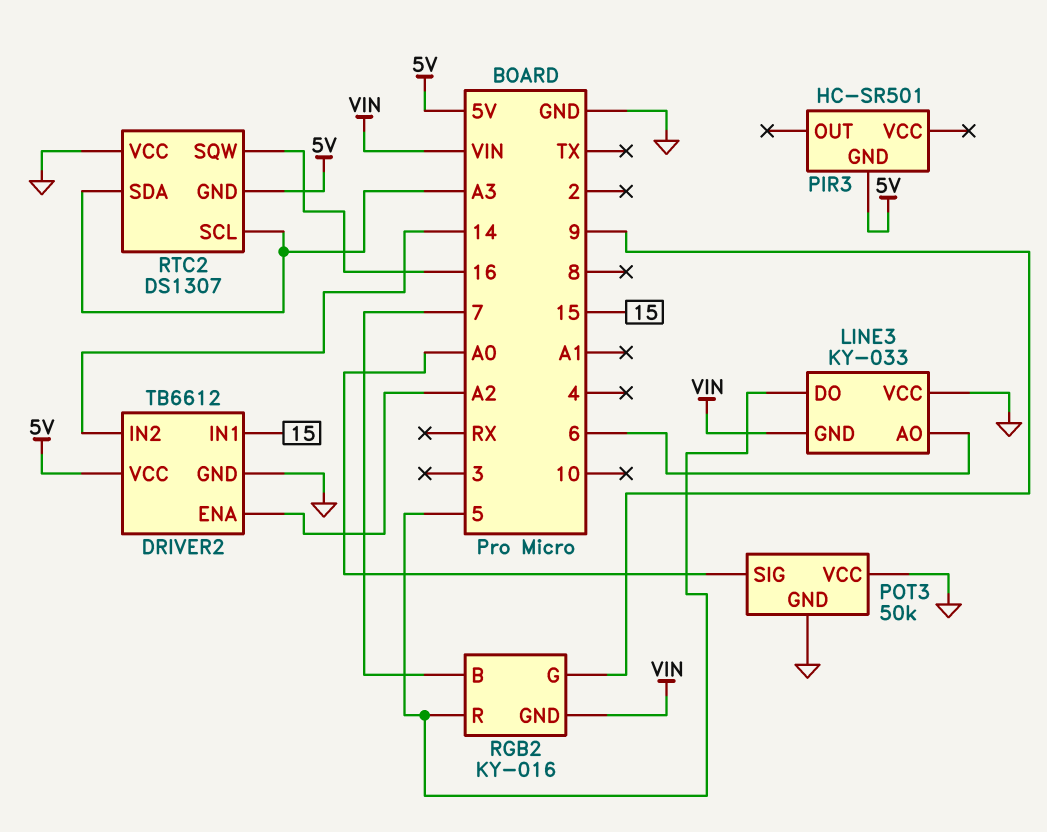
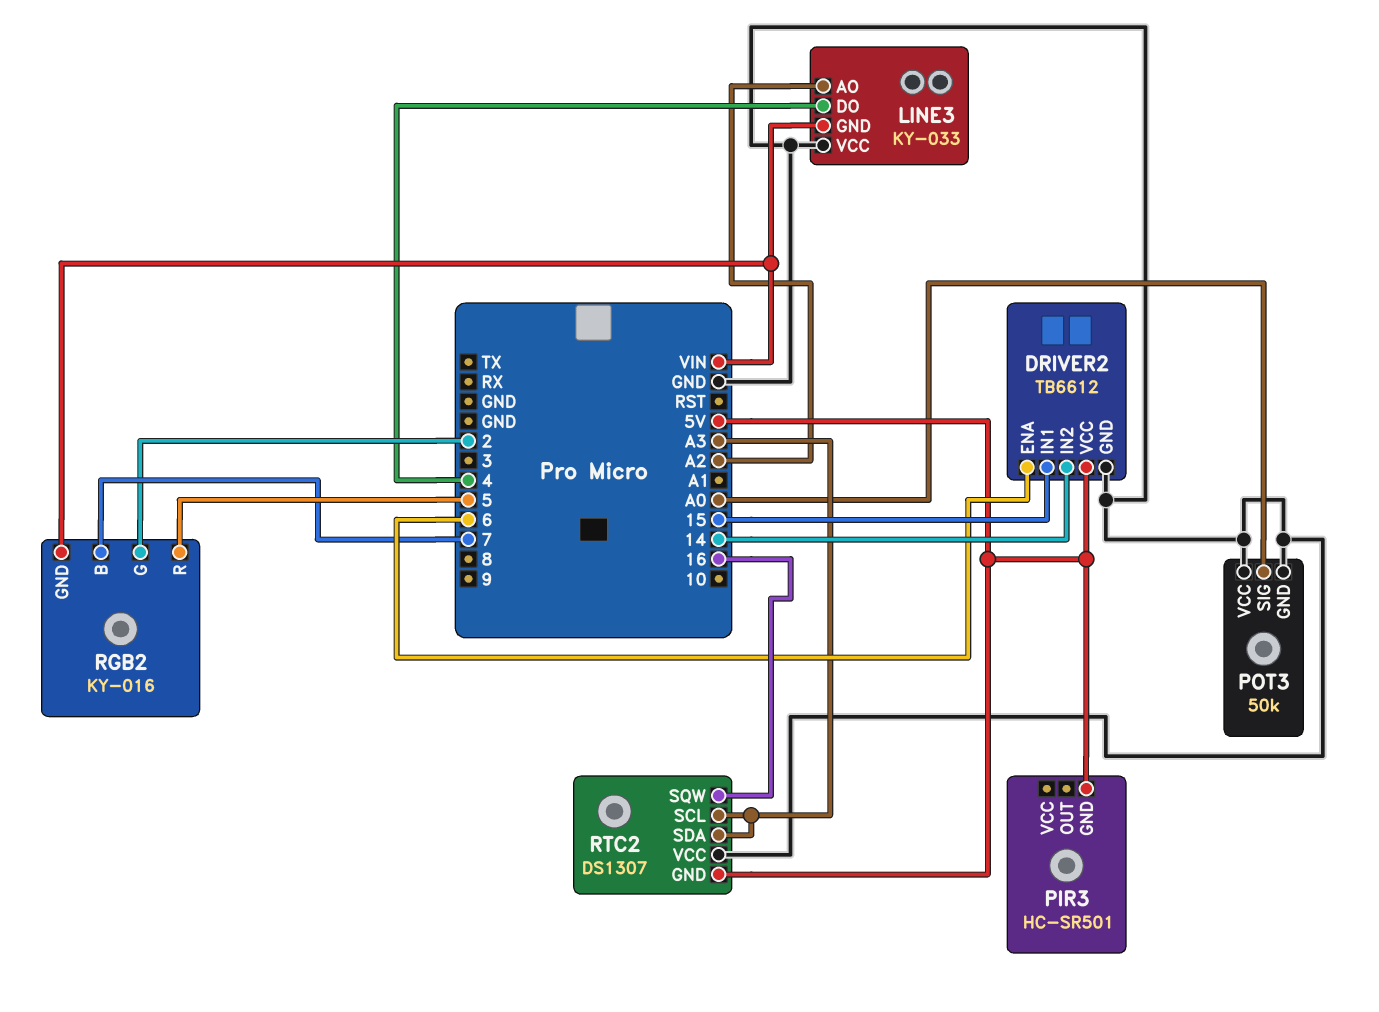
DRIVER2 pin ENA: A2 -> 6
LINE3 pin AO: 6 -> A2
LINE3 pin DO: 5 -> 4
RGB2 pin G: 9 -> 2

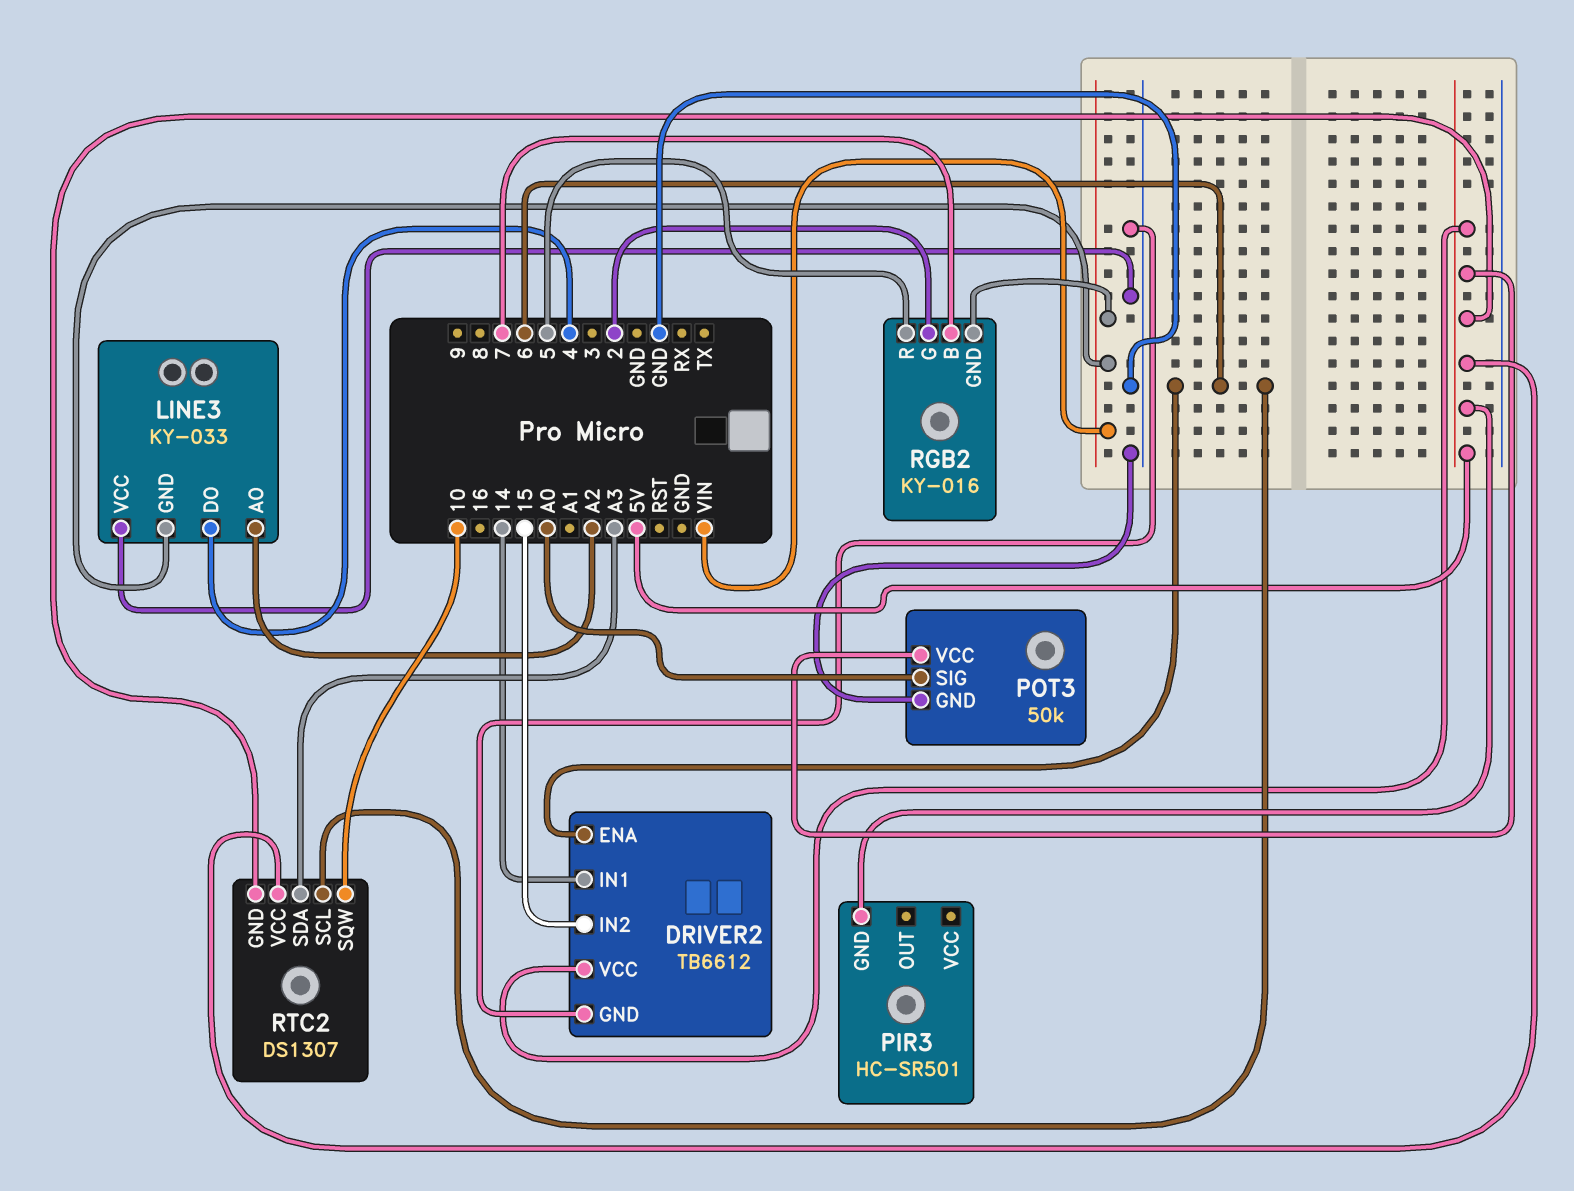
DRIVER2 pin IN1: 15 -> 14
DRIVER2 pin IN2: 14 -> 15
POT3 pin VCC: GND -> 5V
RTC2 pin SCL: A3 -> 6
RTC2 pin SQW: 16 -> 10
RTC2 pin VCC: GND -> 5V

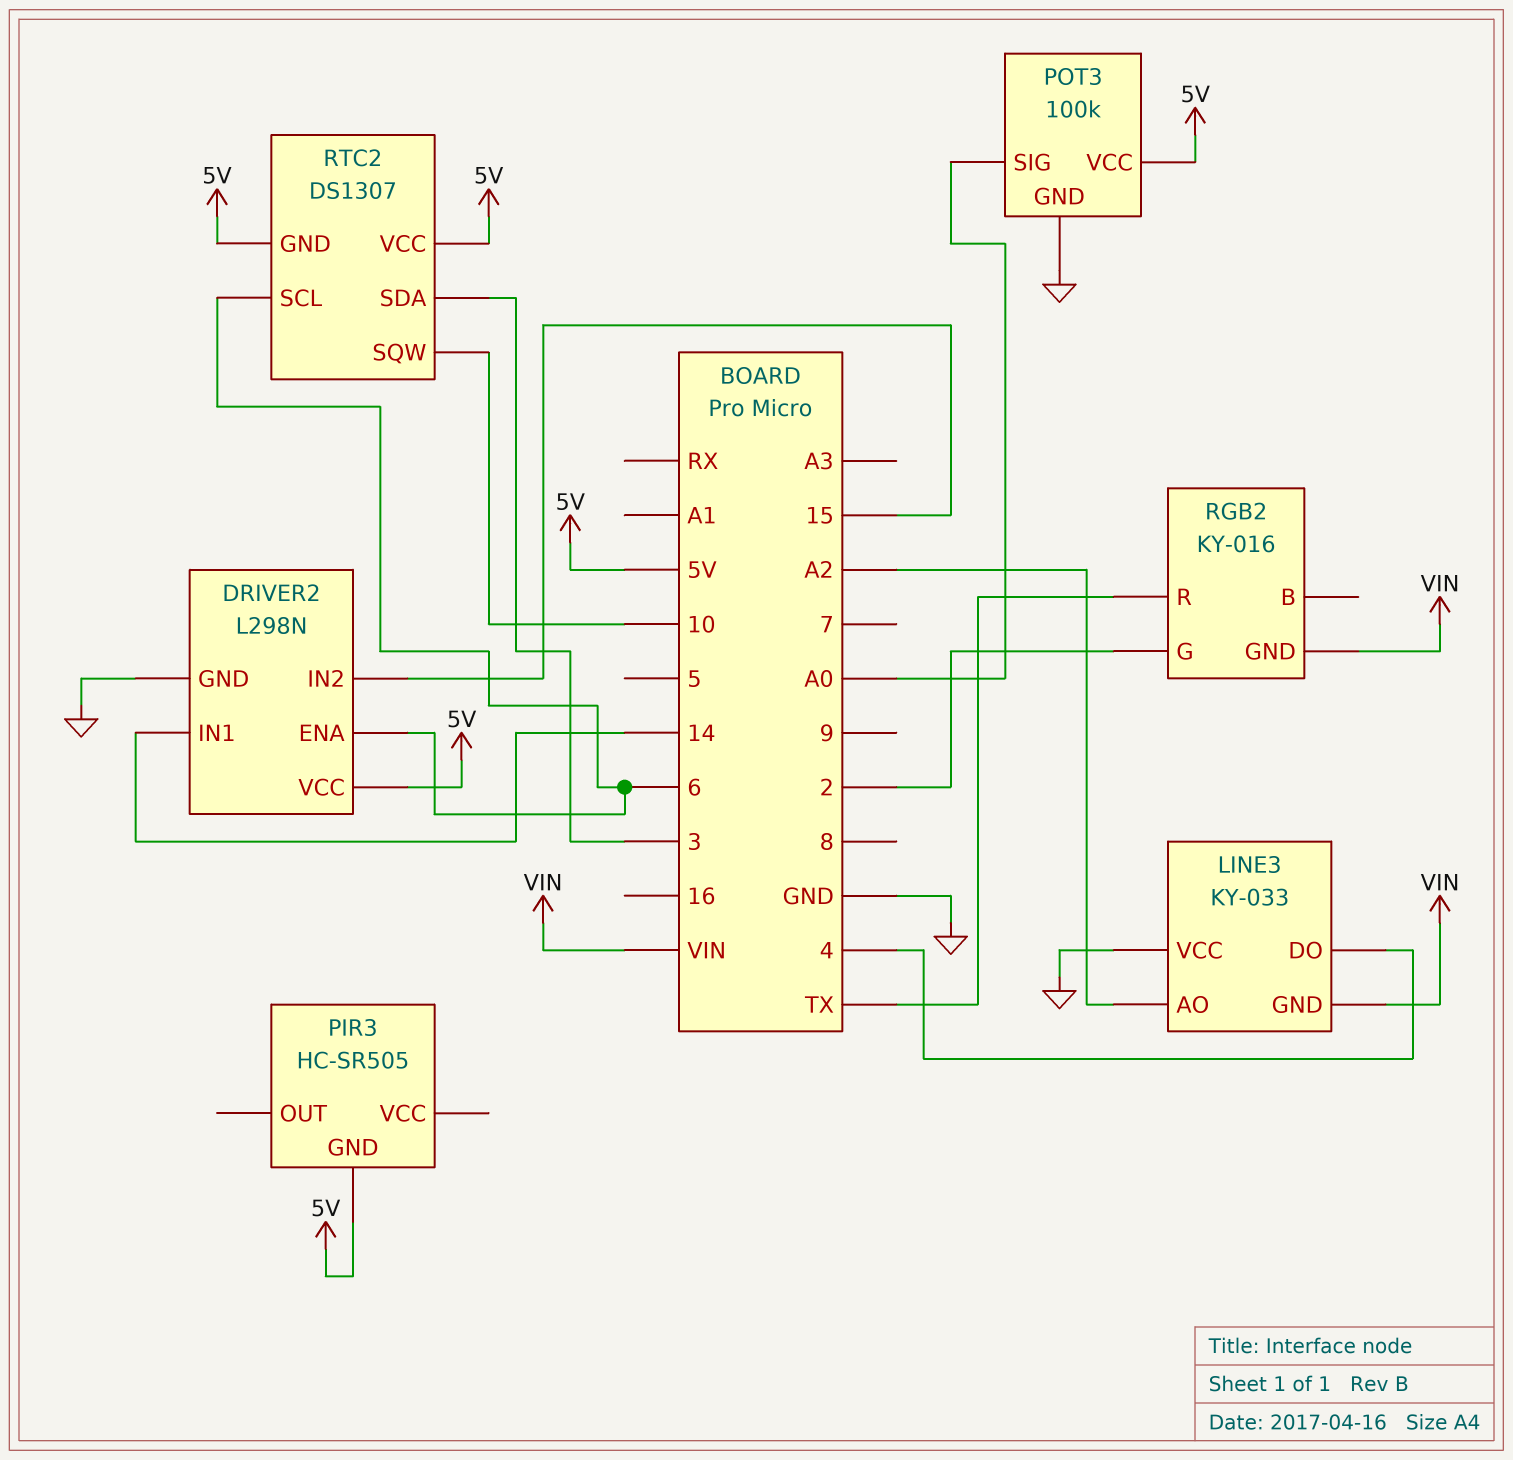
DRIVER2: TB6612 -> L298N
PIR3: HC-SR501 -> HC-SR505
POT3: 50k -> 100k
RGB2 pin B: 7 -> none
RGB2 pin R: 5 -> TX
RTC2 pin SDA: A3 -> 3

